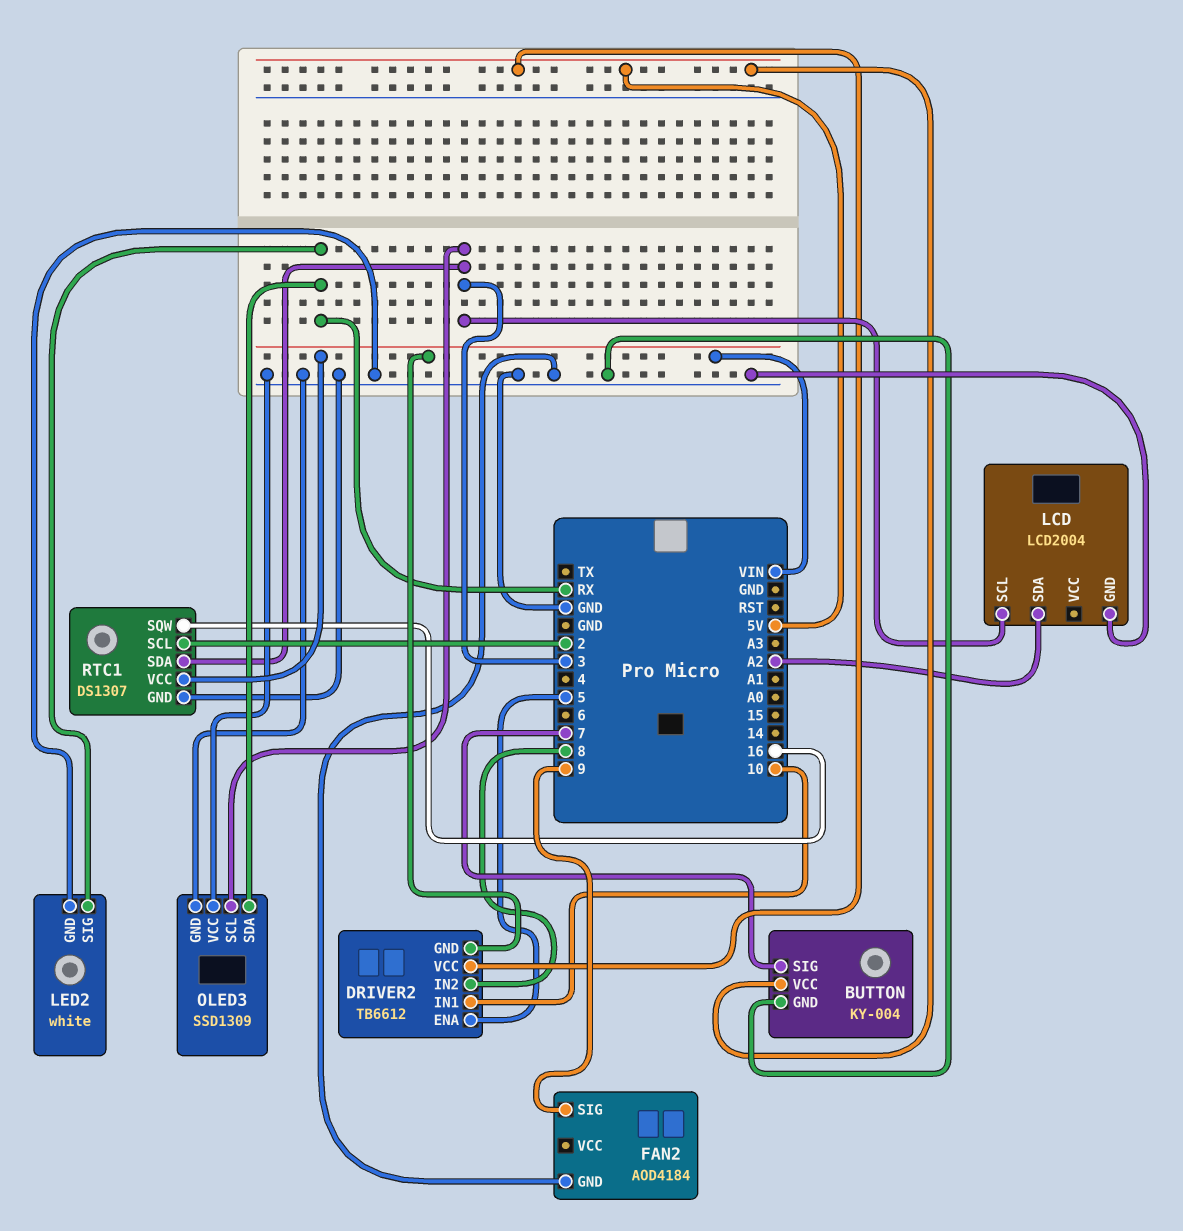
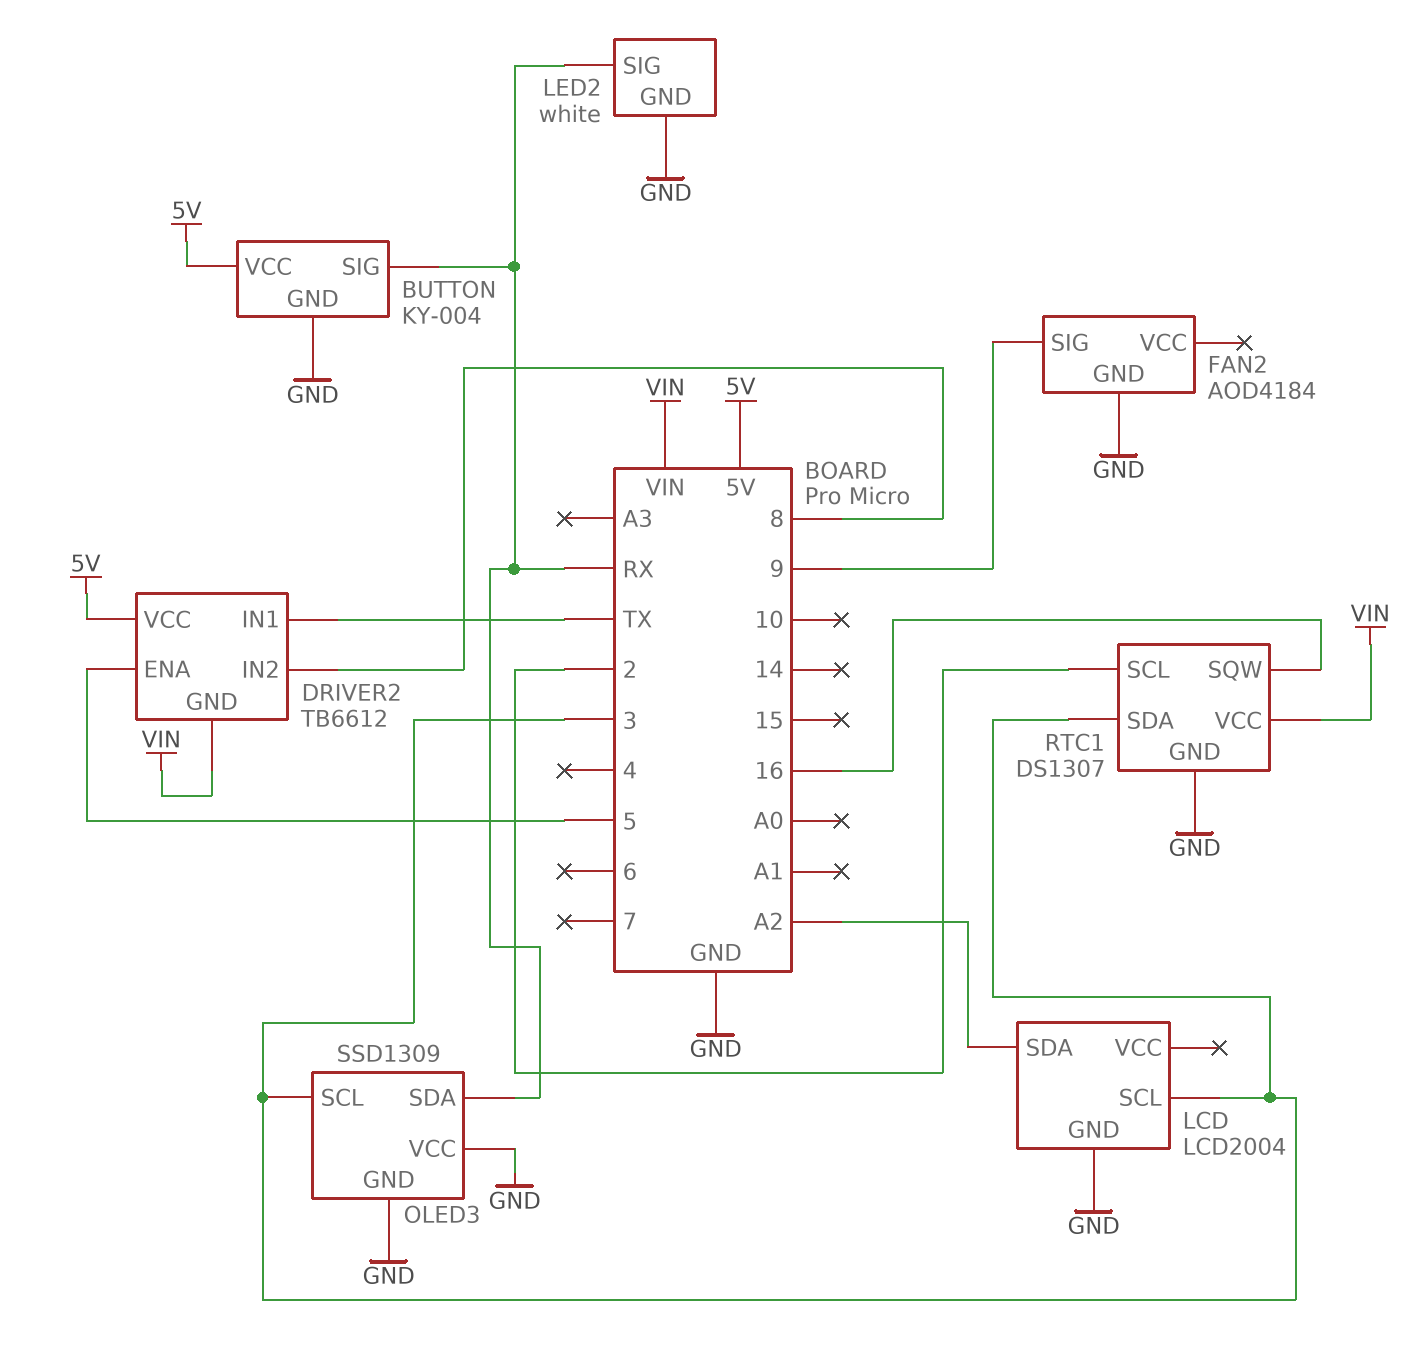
BUTTON pin SIG: 7 -> RX
DRIVER2 pin IN1: 10 -> TX

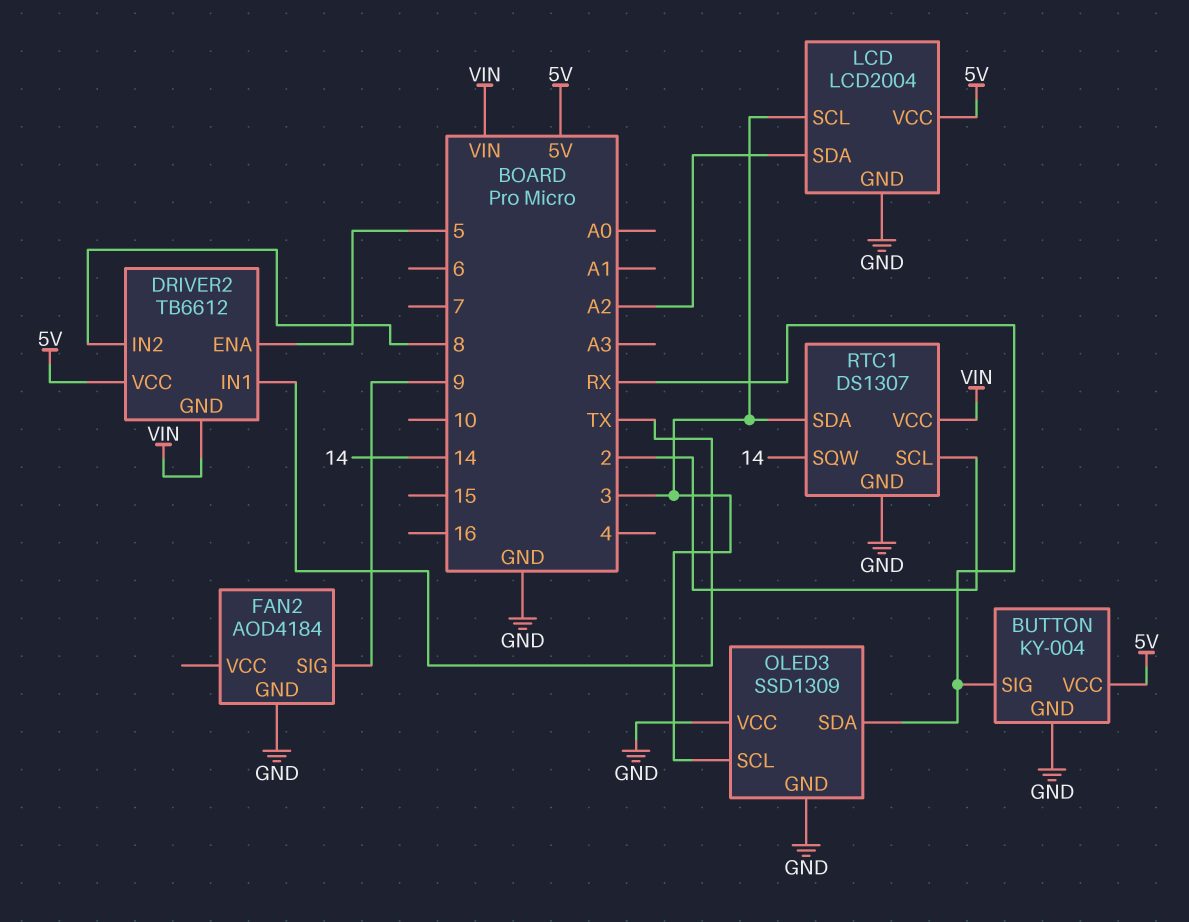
LCD pin VCC: none -> 5V
LED2: white -> none
LED2 pin GND: GND -> none
LED2 pin SIG: RX -> none
RTC1 pin SQW: 16 -> 14

